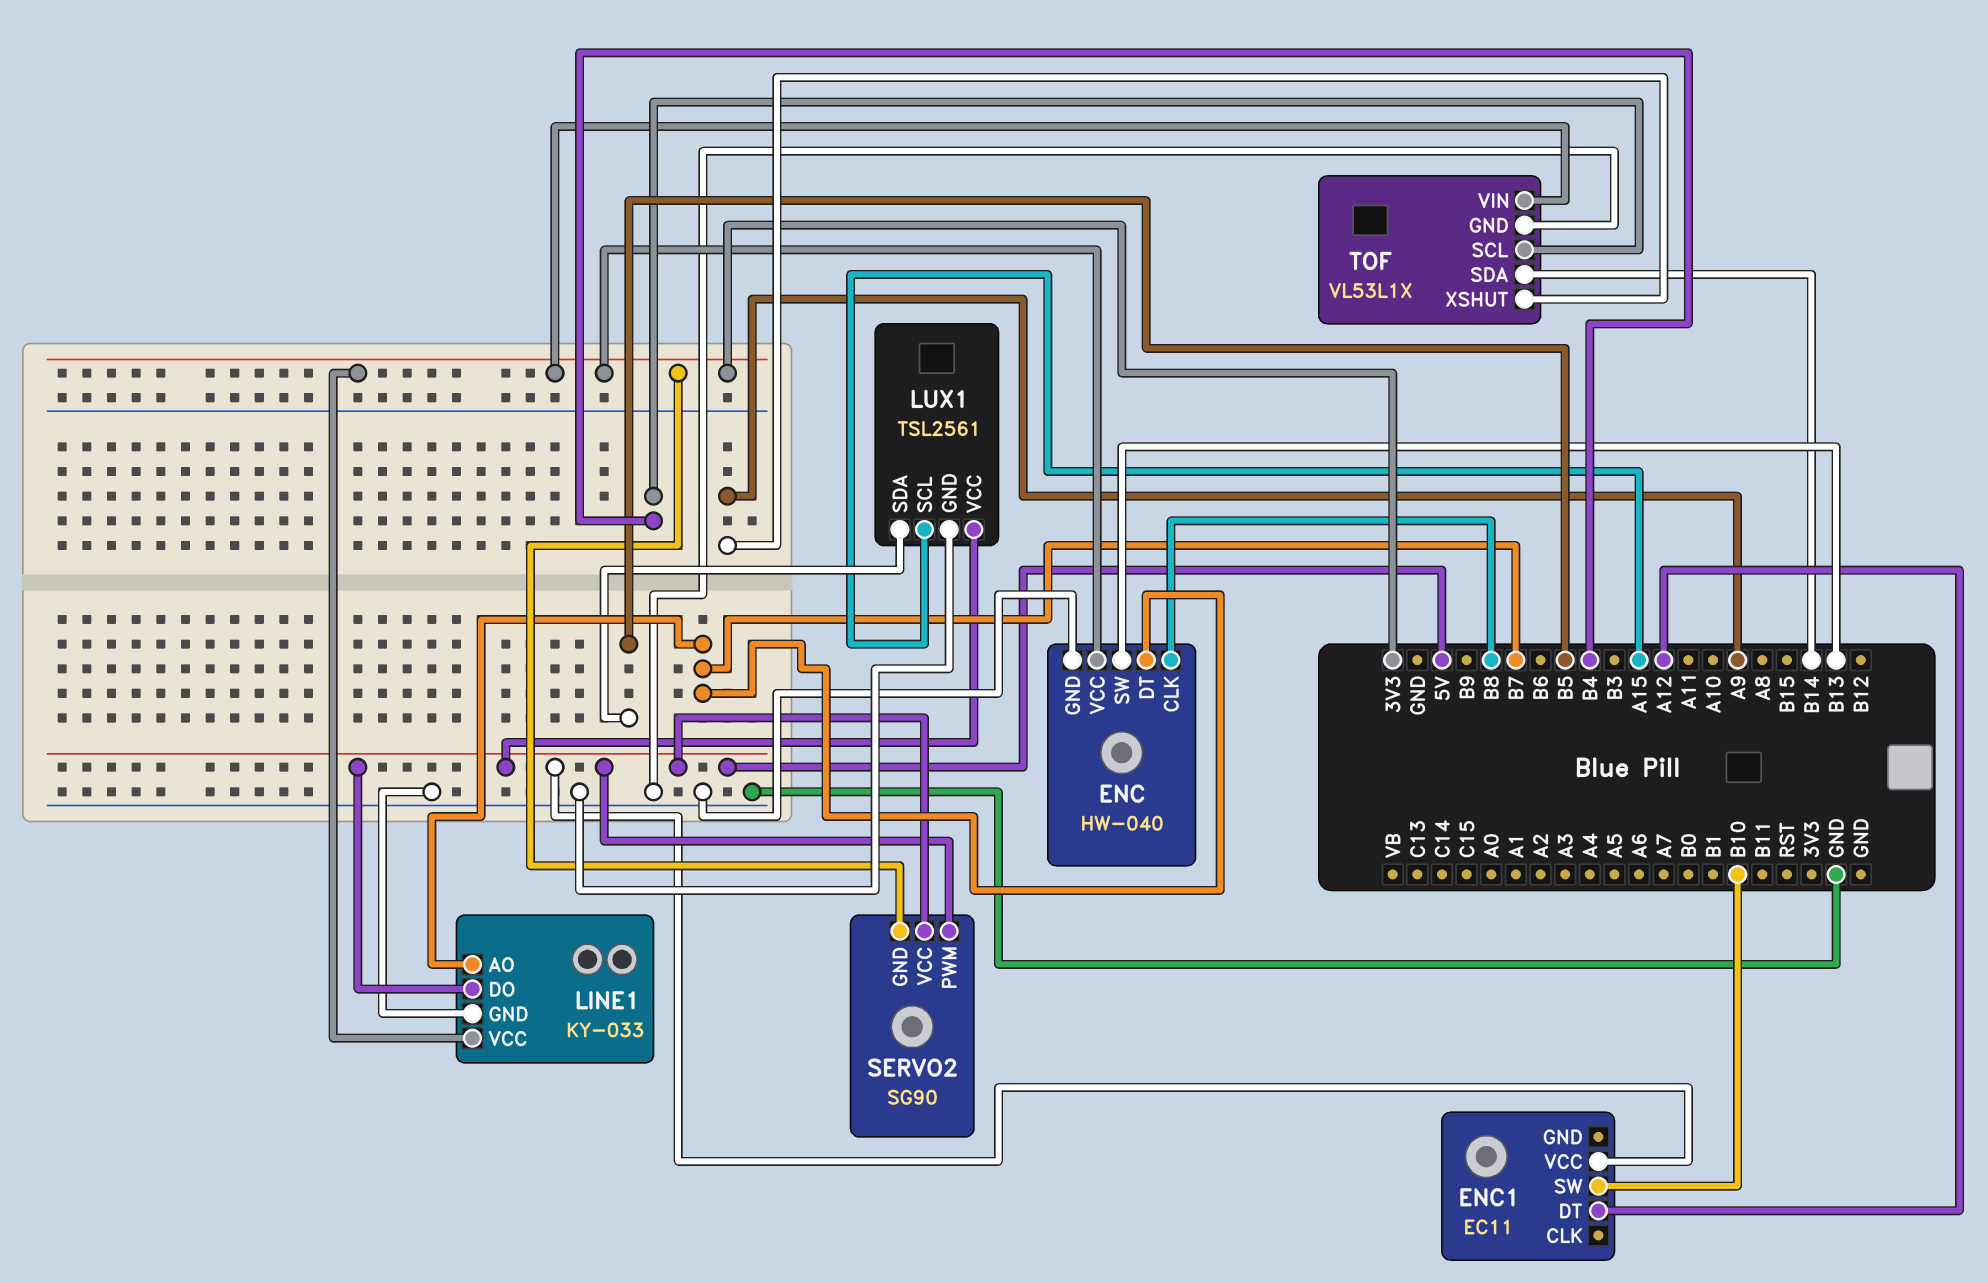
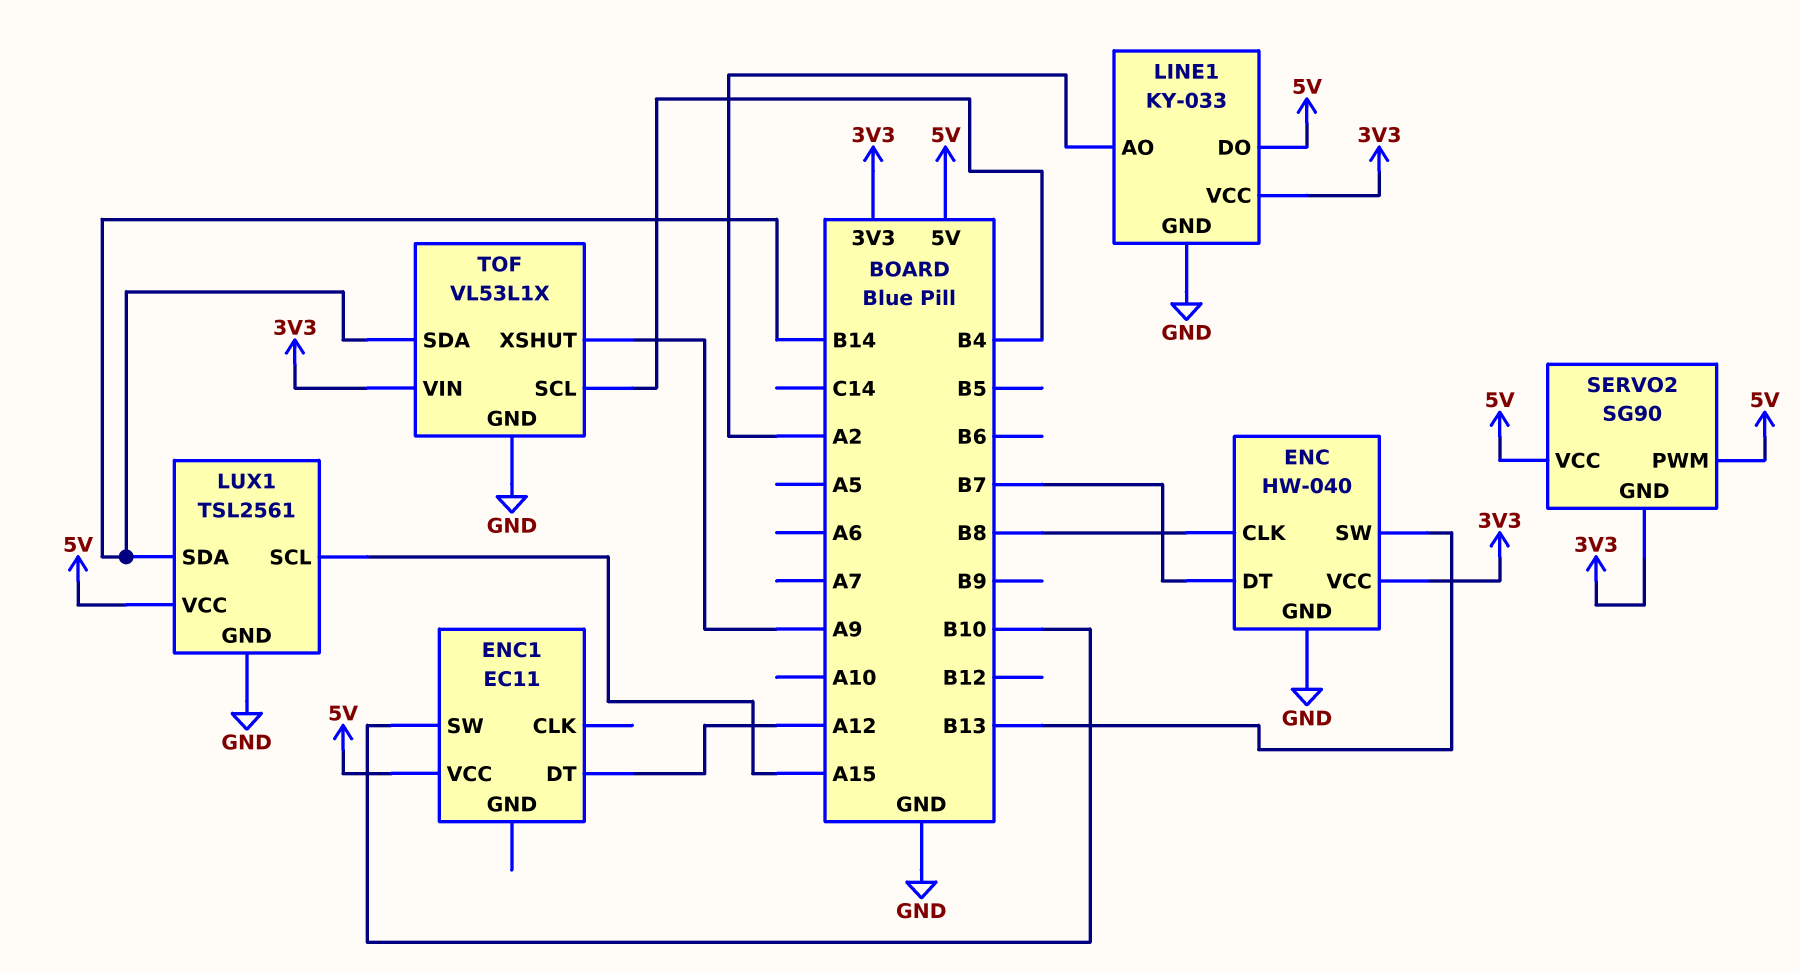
LINE1 pin AO: B7 -> A2
LUX1 pin SDA: B5 -> B14

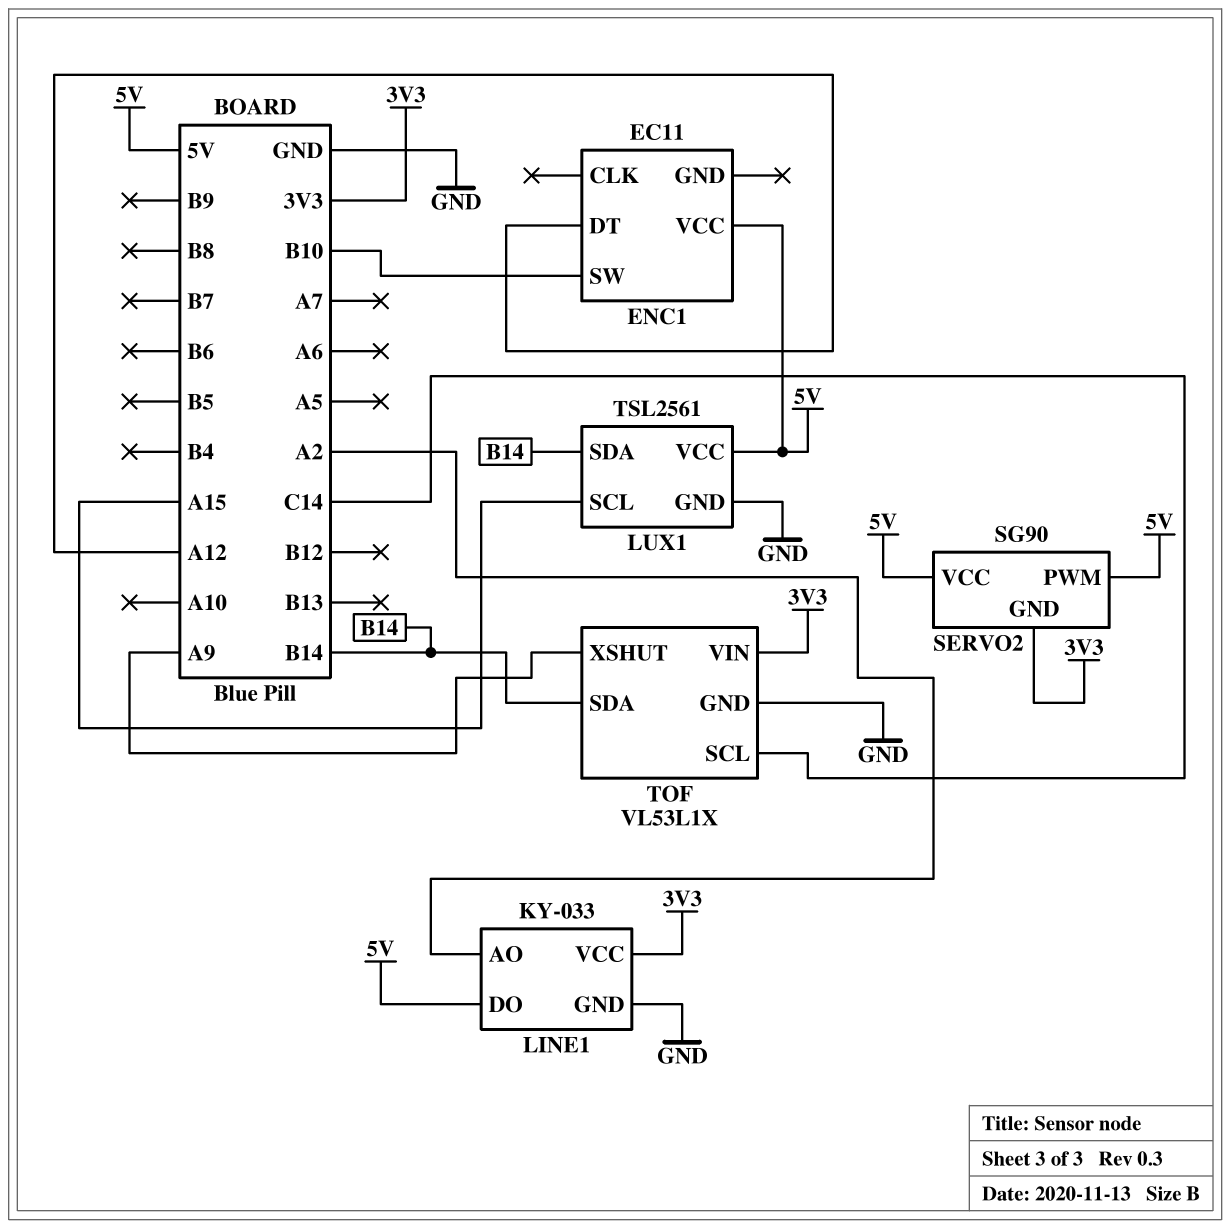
ENC: HW-040 -> none
ENC pin CLK: B8 -> none
ENC pin DT: B7 -> none
ENC pin GND: GND -> none
ENC pin SW: B13 -> none
ENC pin VCC: 3V3 -> none
TOF pin SCL: B4 -> C14

